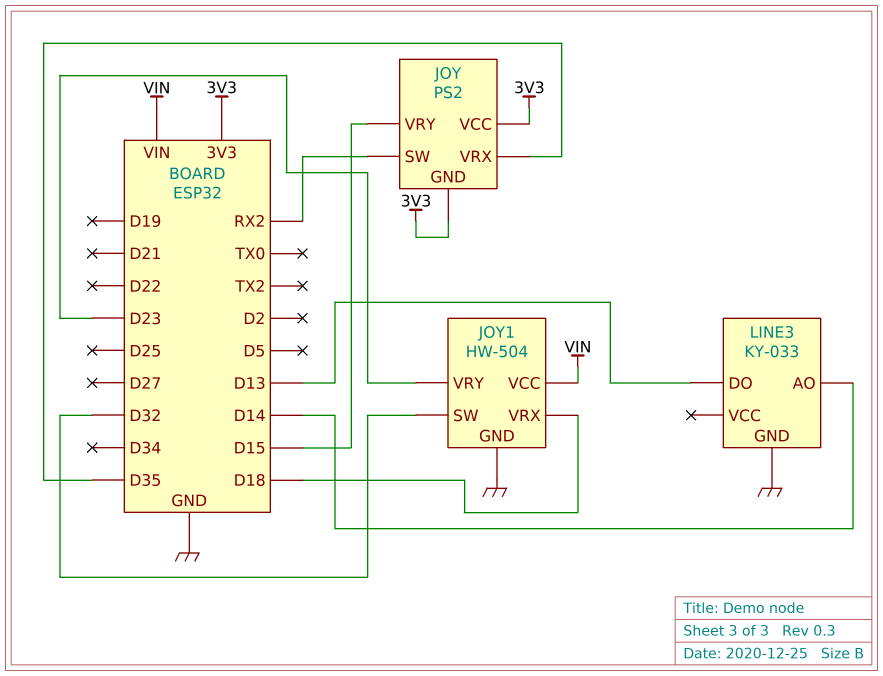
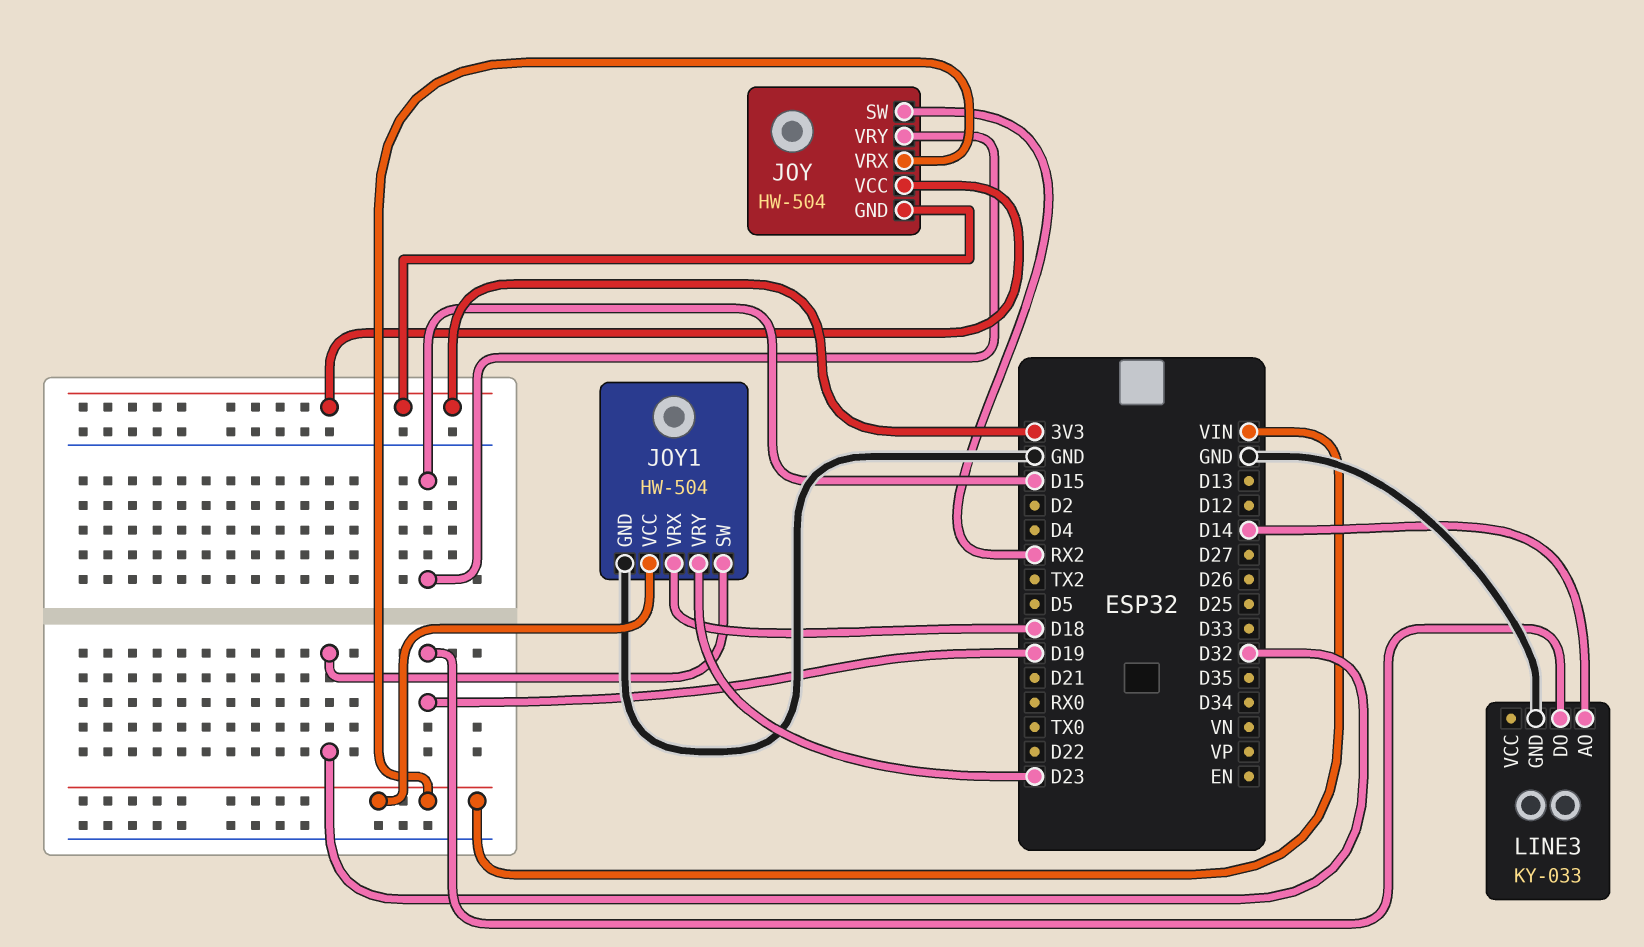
JOY: PS2 -> HW-504
JOY pin VRX: D35 -> VIN
LINE3 pin DO: D13 -> D19

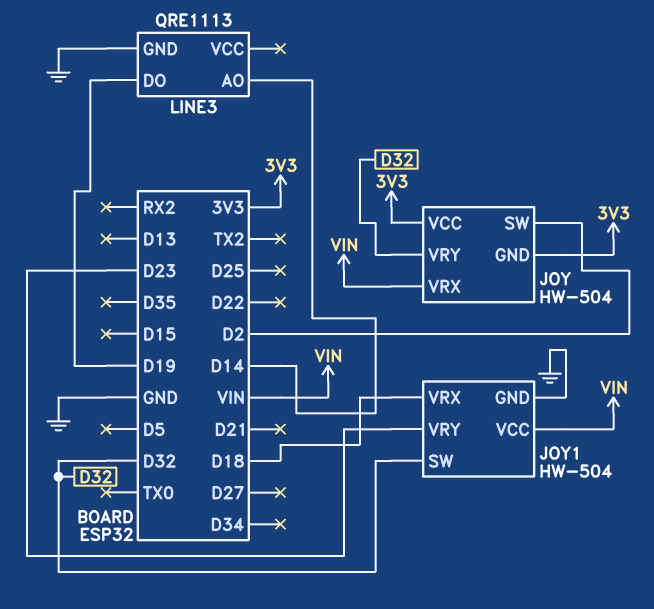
JOY pin SW: RX2 -> D2
JOY pin VRY: D15 -> D32
LINE3: KY-033 -> QRE1113

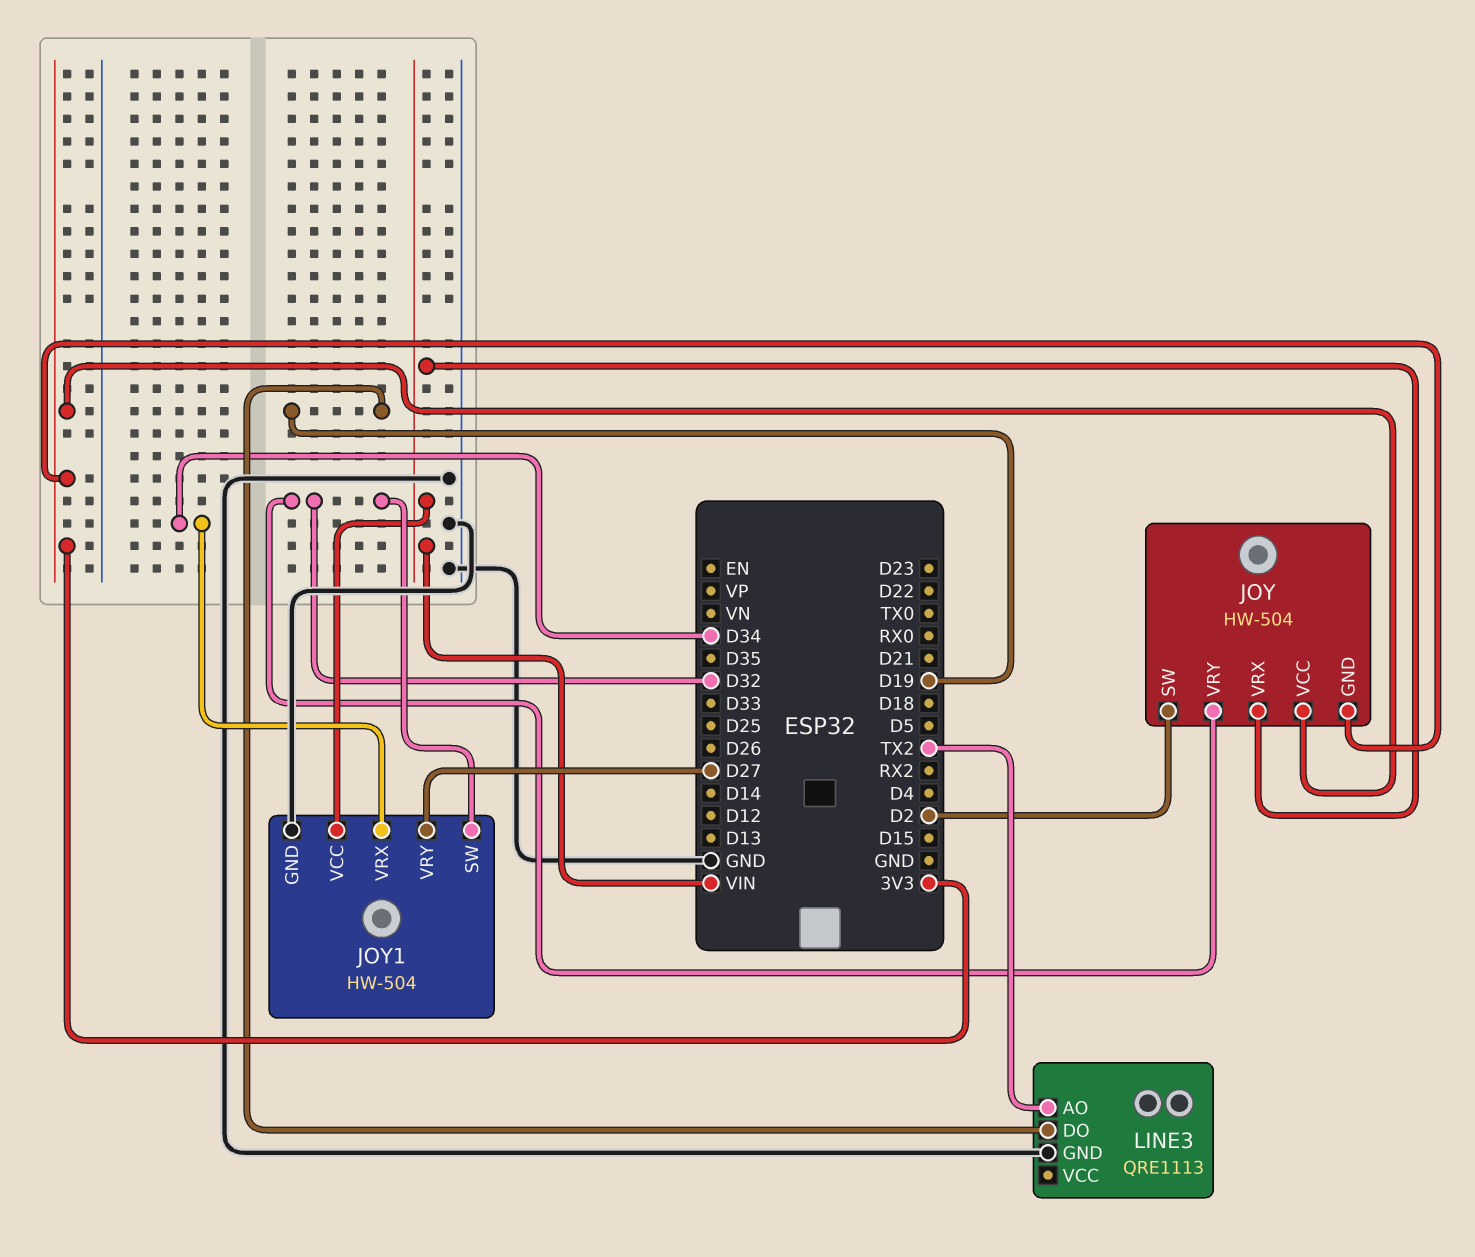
JOY1 pin VRX: D18 -> D34
JOY1 pin VRY: D23 -> D27
LINE3 pin AO: D14 -> TX2

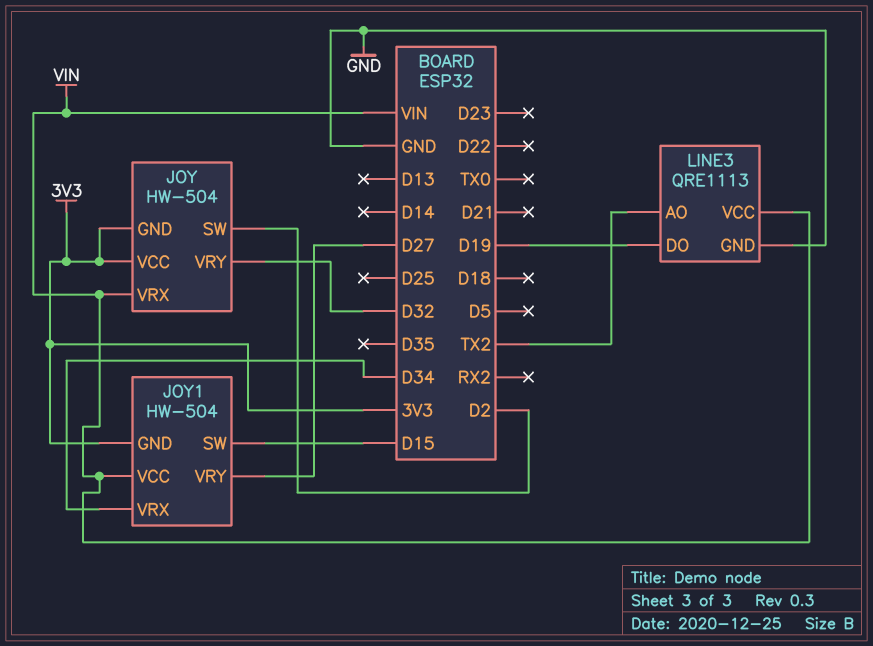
JOY1 pin GND: GND -> 3V3
JOY1 pin SW: D32 -> D15
LINE3 pin VCC: none -> VIN

